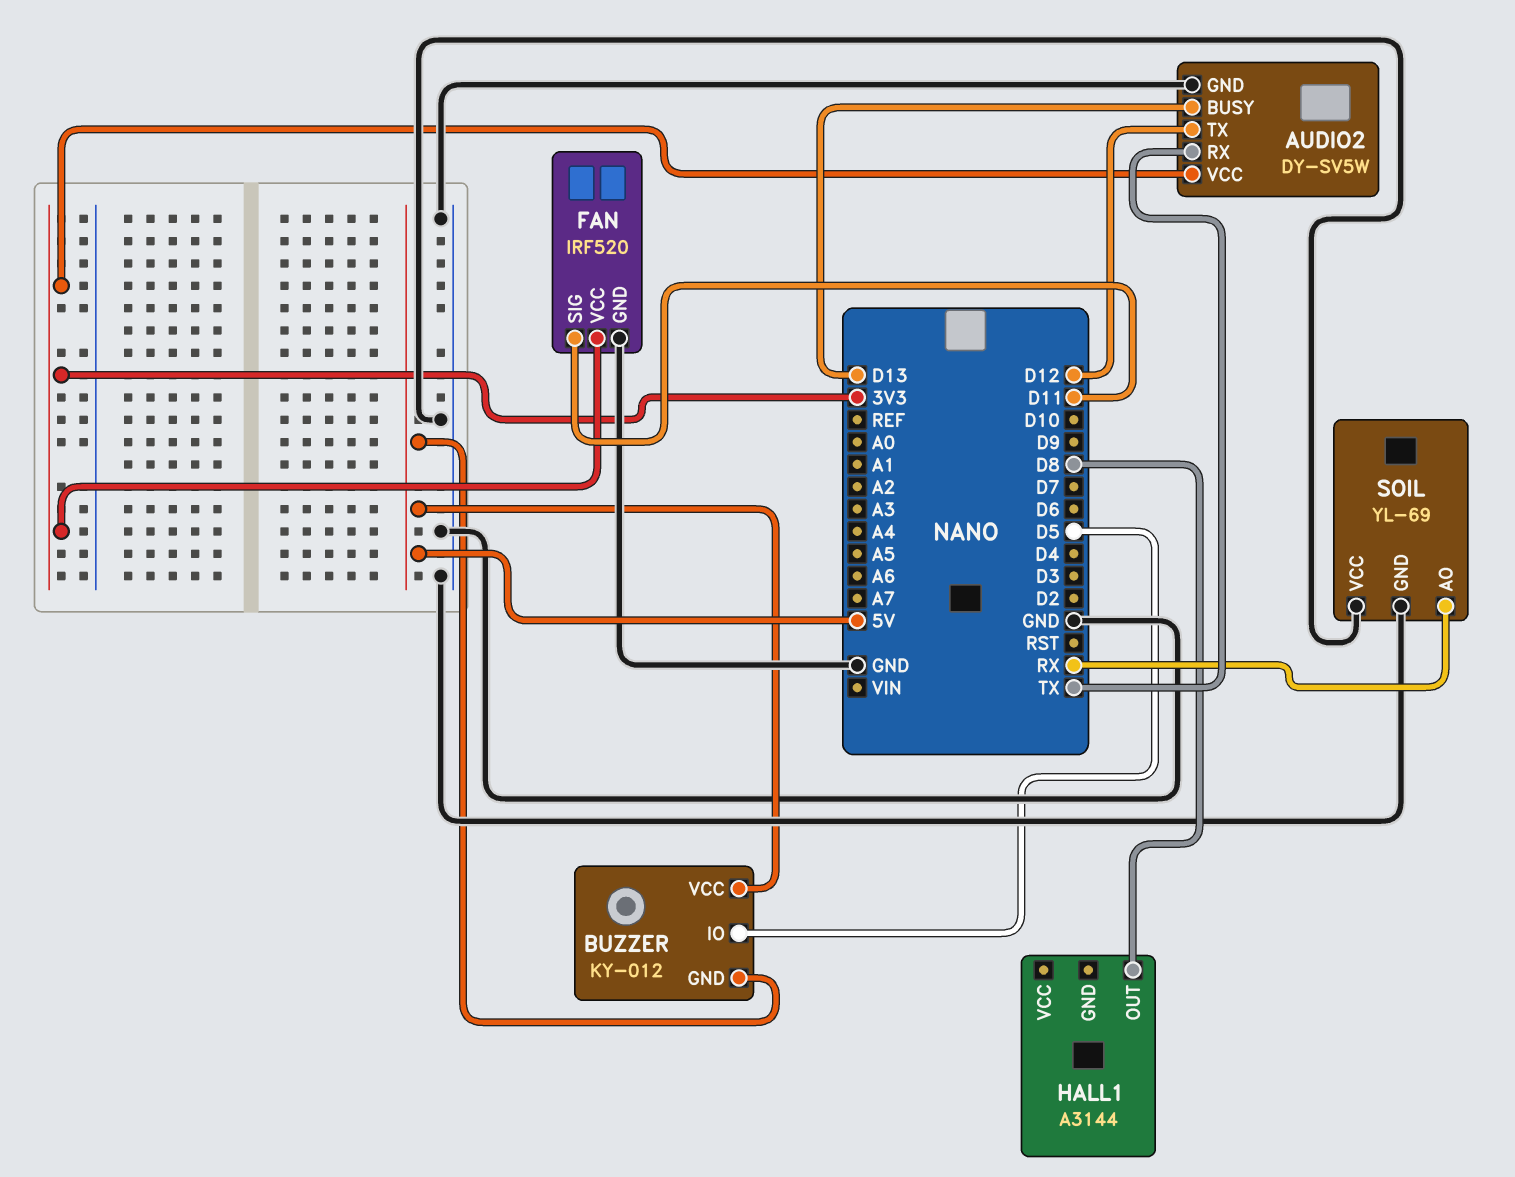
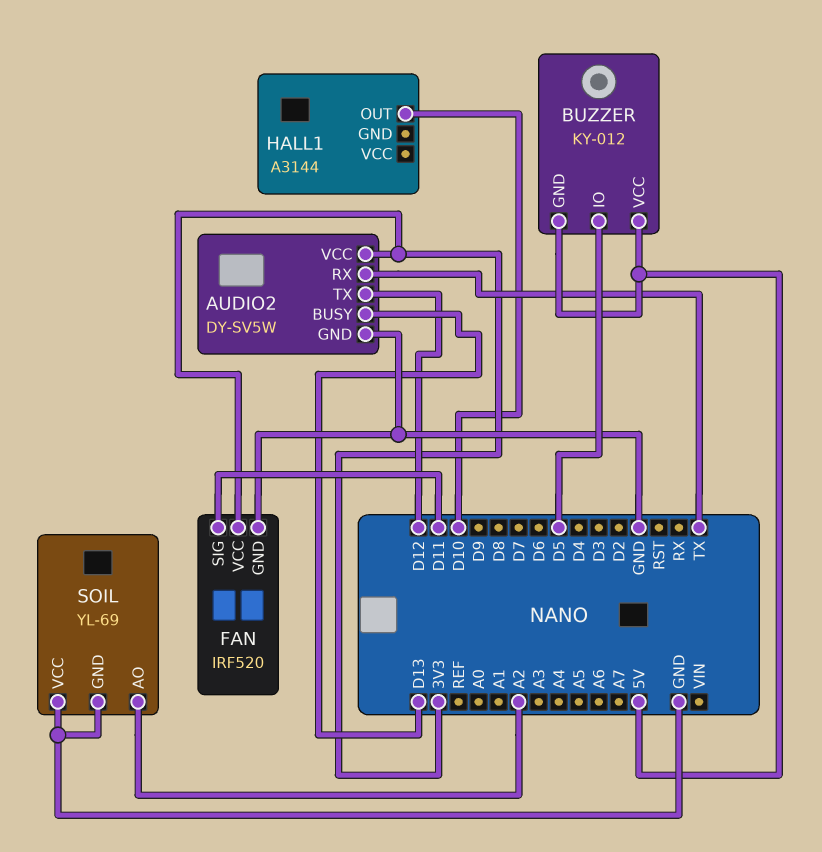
HALL1 pin OUT: D8 -> D10
SOIL pin AO: RX -> A2

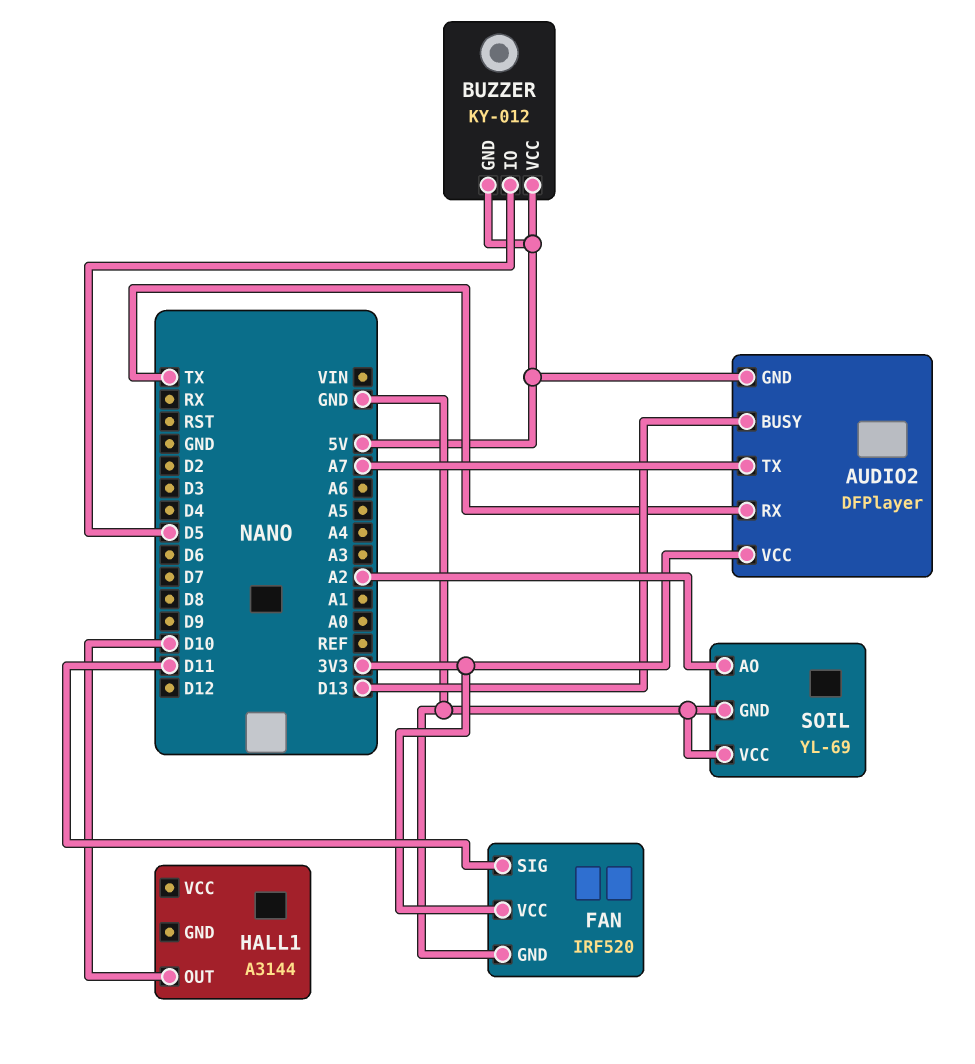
AUDIO2: DY-SV5W -> DFPlayer
AUDIO2 pin GND: GND -> 5V
AUDIO2 pin TX: D12 -> A7

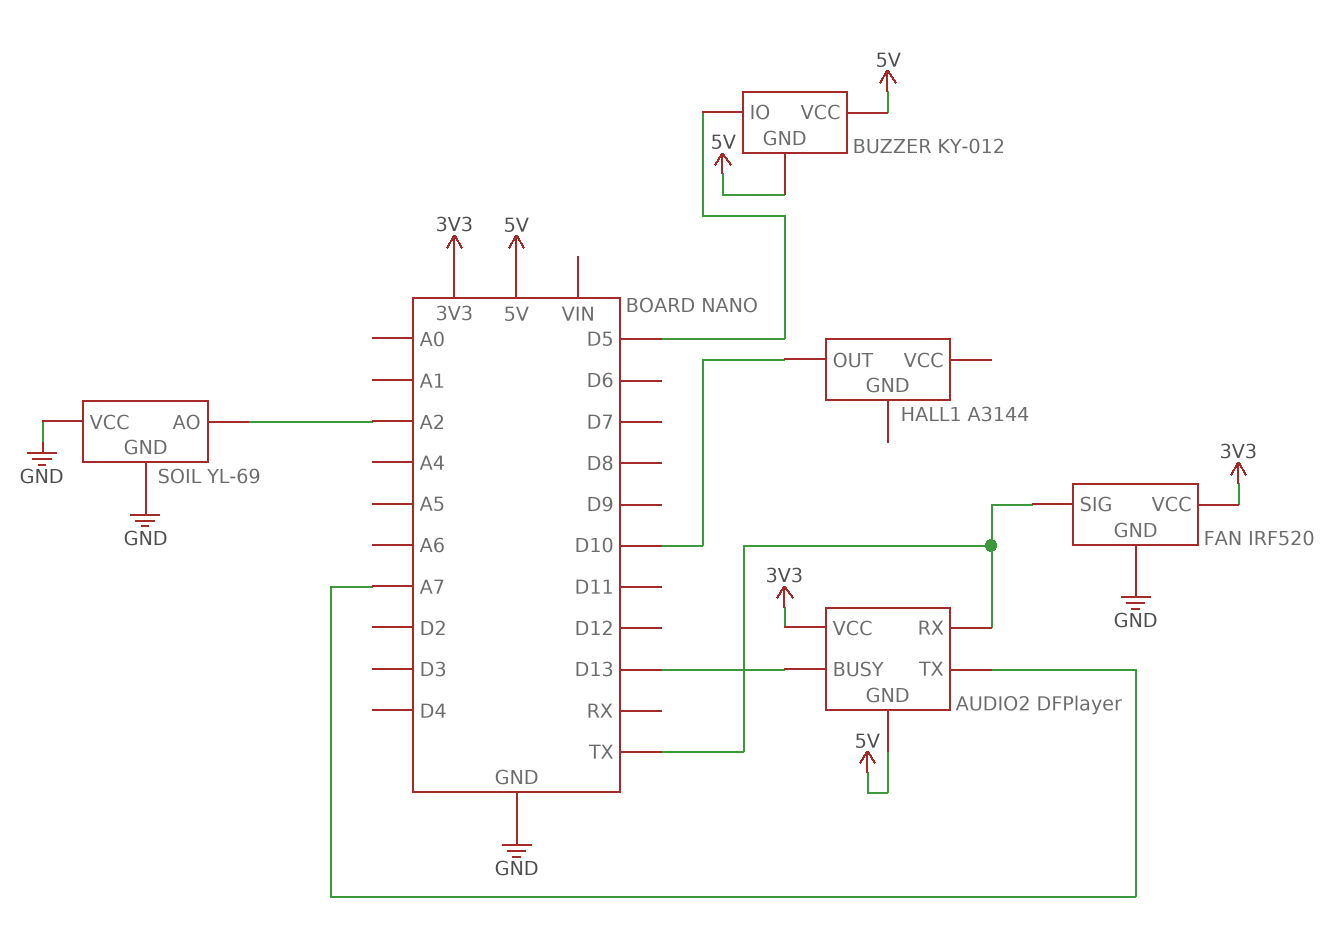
FAN pin SIG: D11 -> TX

